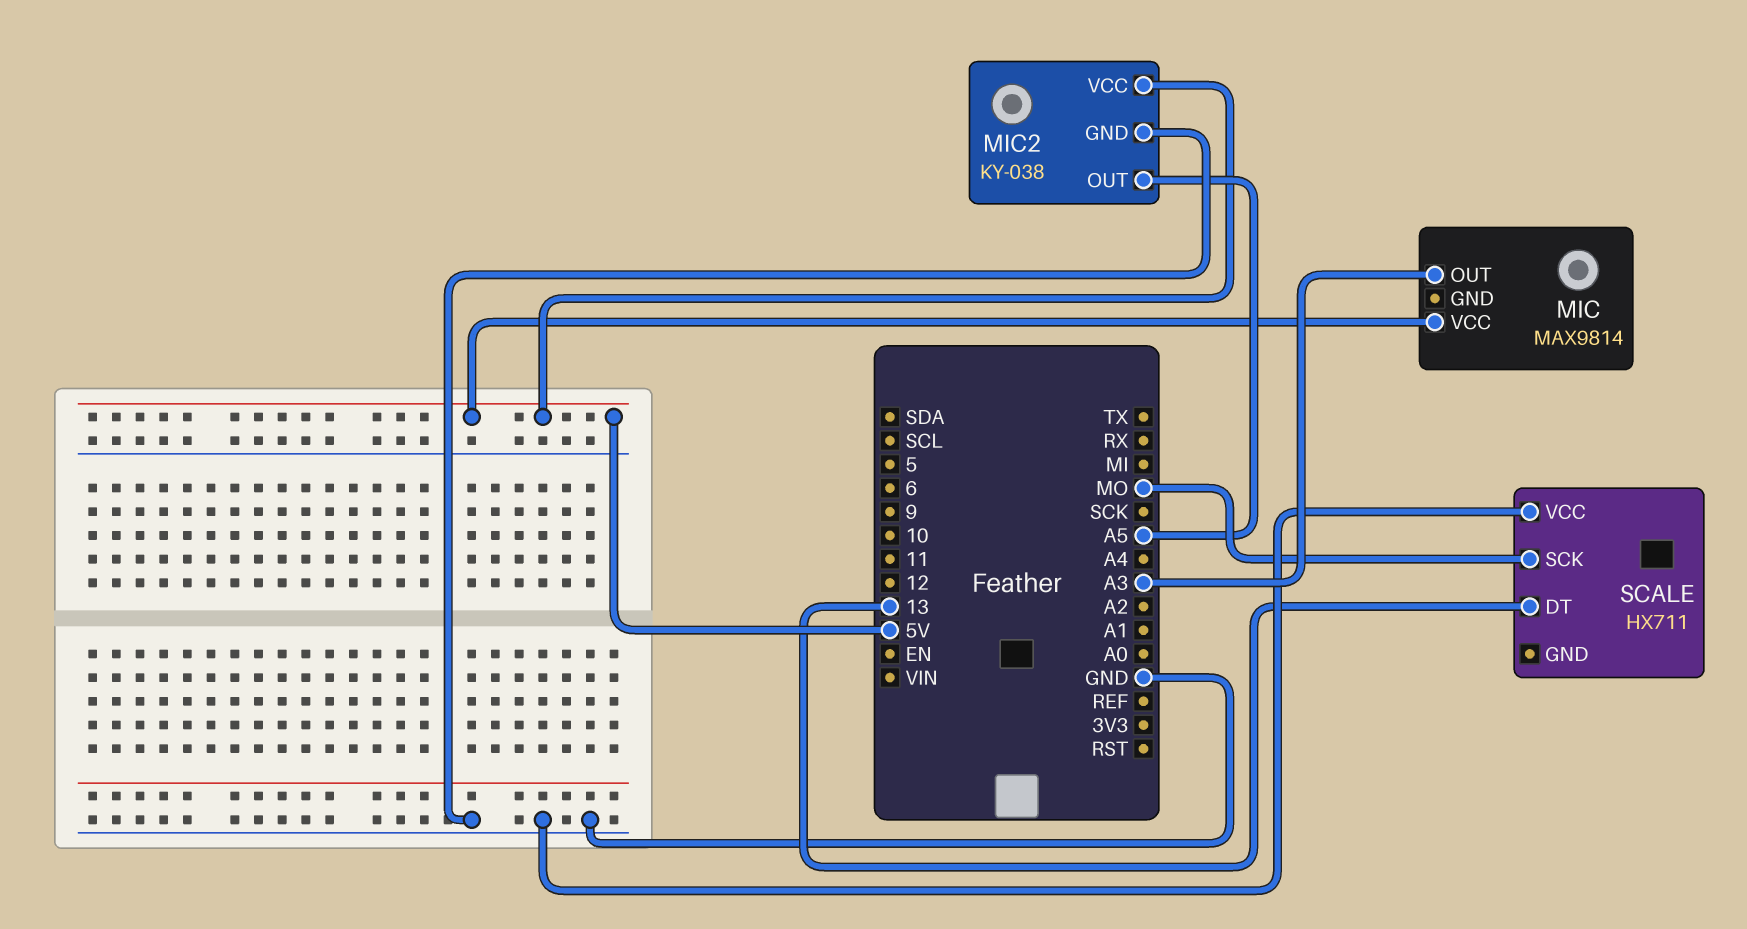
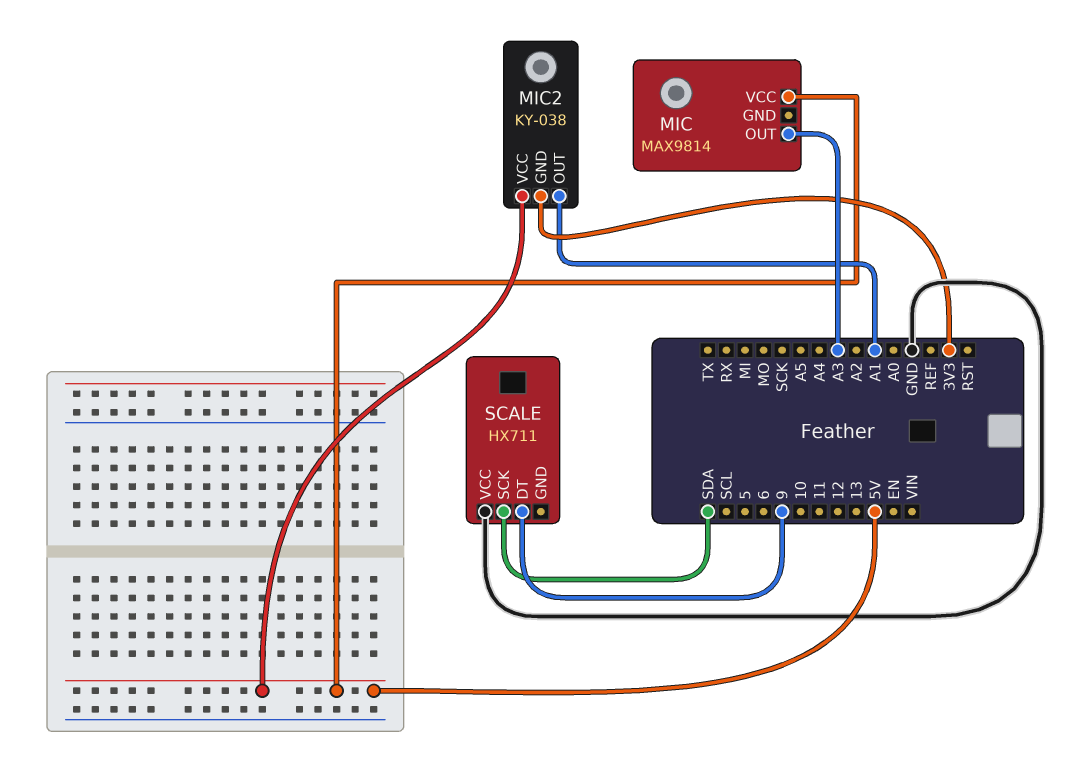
MIC2 pin GND: GND -> 3V3
MIC2 pin OUT: A5 -> A1
SCALE pin DT: 13 -> 9
SCALE pin SCK: MO -> SDA

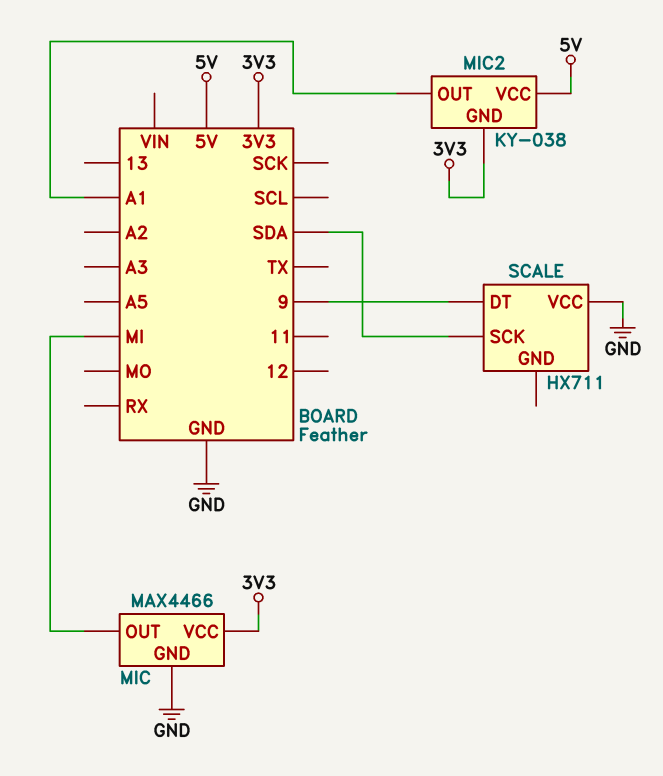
MIC: MAX9814 -> MAX4466
MIC pin GND: none -> GND
MIC pin OUT: A3 -> MI
MIC pin VCC: 5V -> 3V3

